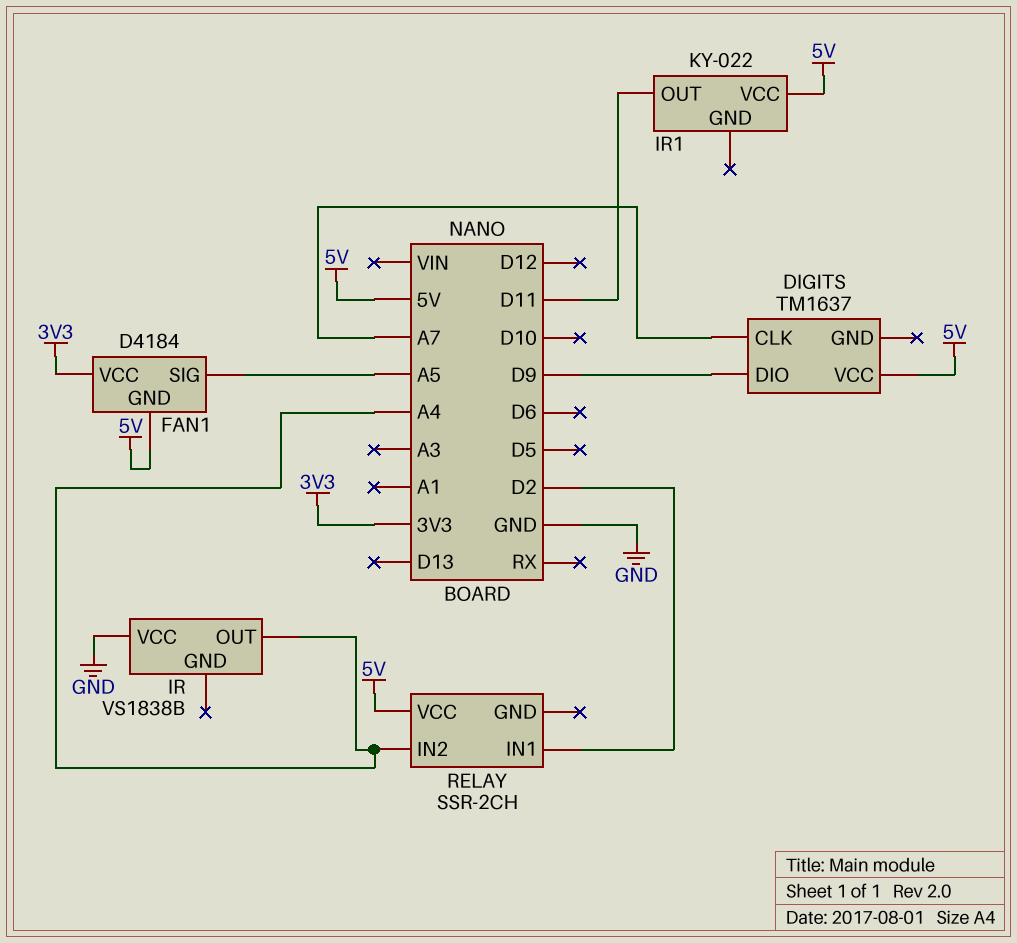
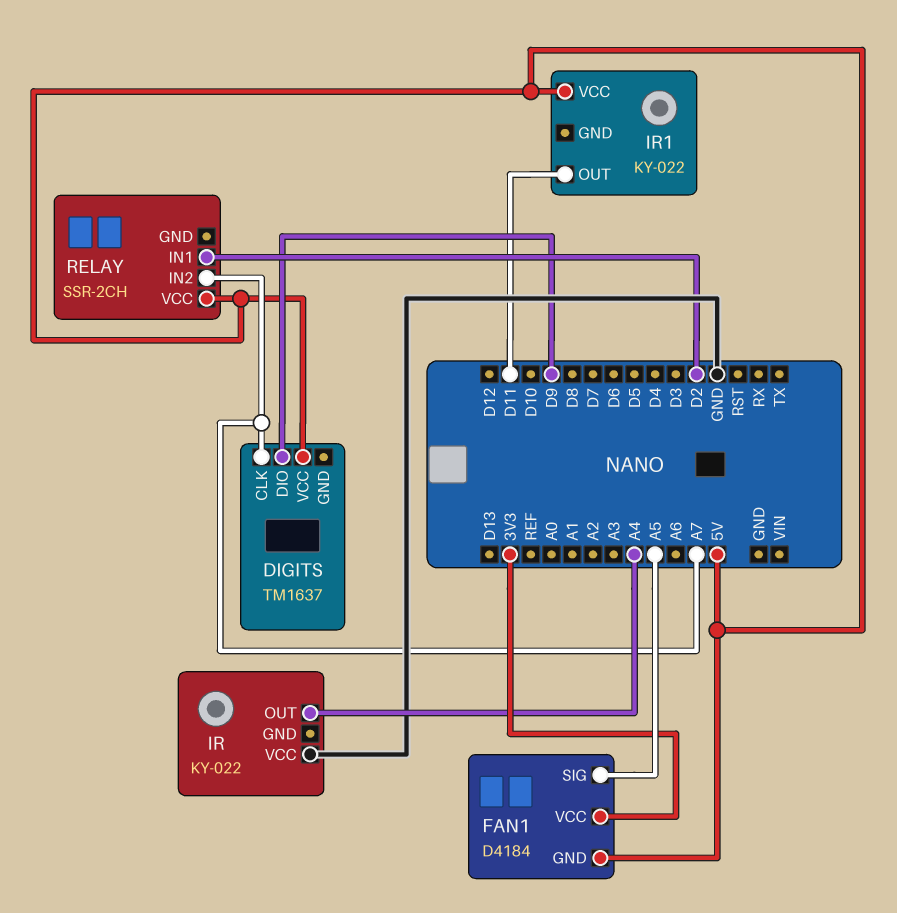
IR: VS1838B -> KY-022
RELAY pin IN2: A4 -> A7

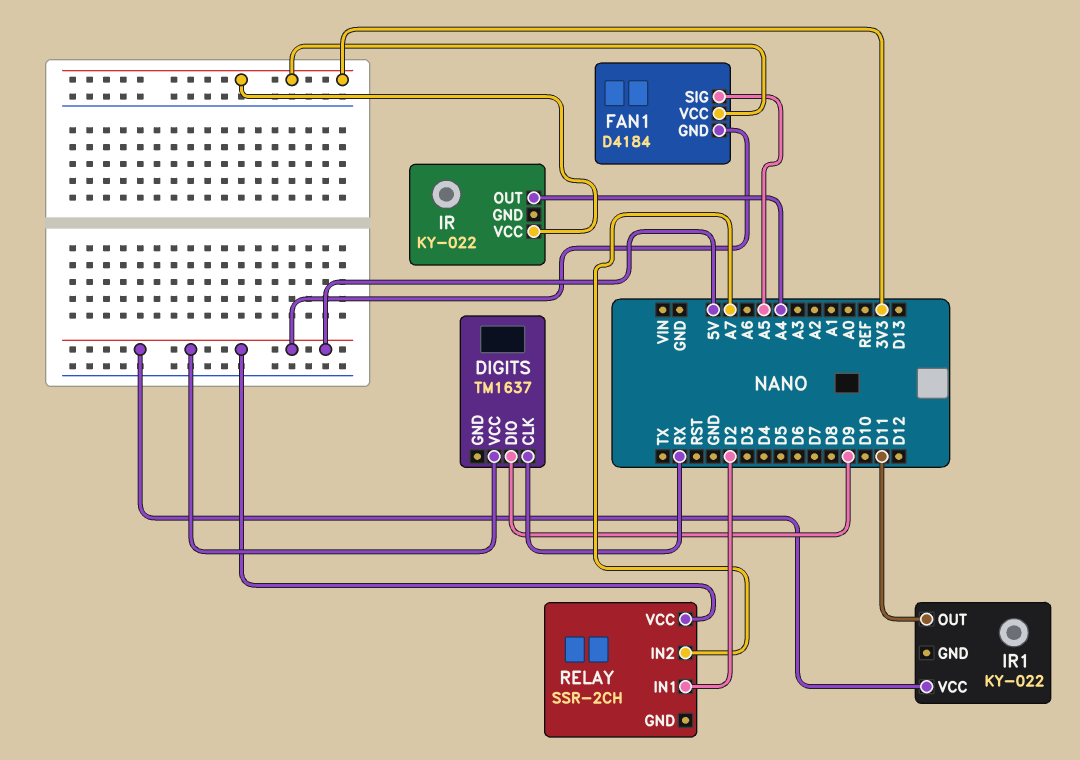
DIGITS pin CLK: A7 -> RX
IR pin VCC: GND -> 3V3

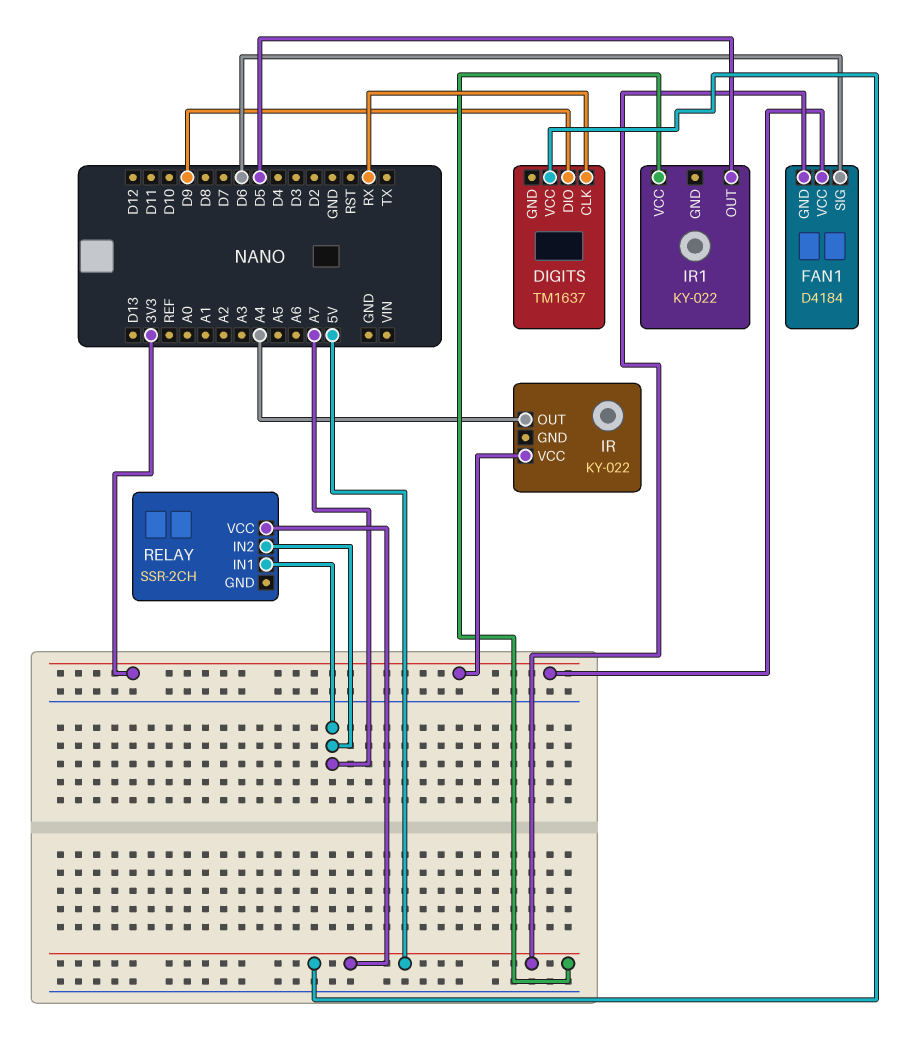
FAN1 pin SIG: A5 -> D6
IR1 pin OUT: D11 -> D5
RELAY pin IN1: D2 -> A7

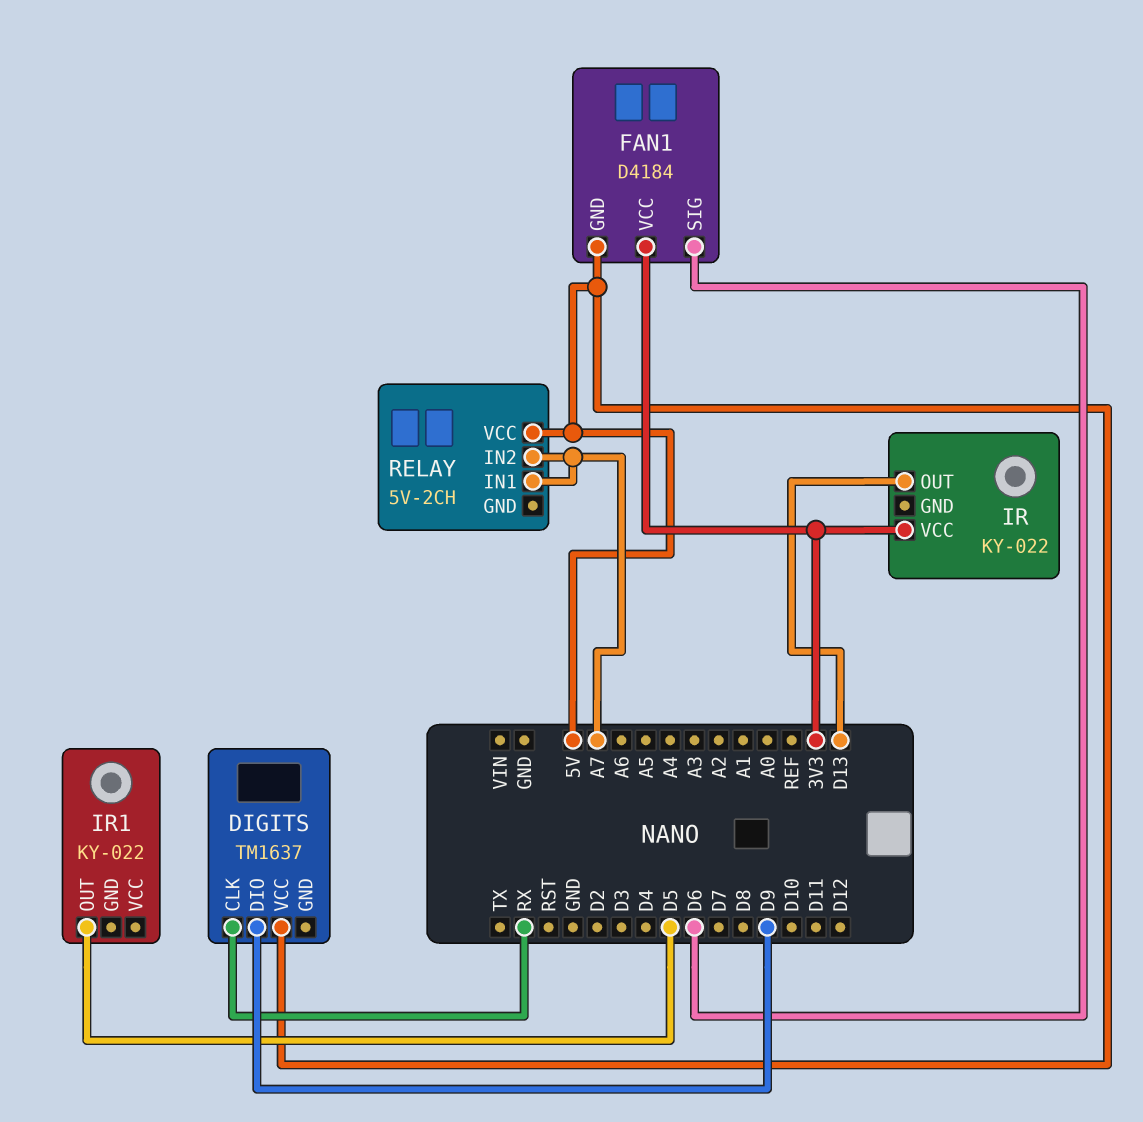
IR pin OUT: A4 -> D13
IR1 pin VCC: 5V -> none
RELAY: SSR-2CH -> 5V-2CH

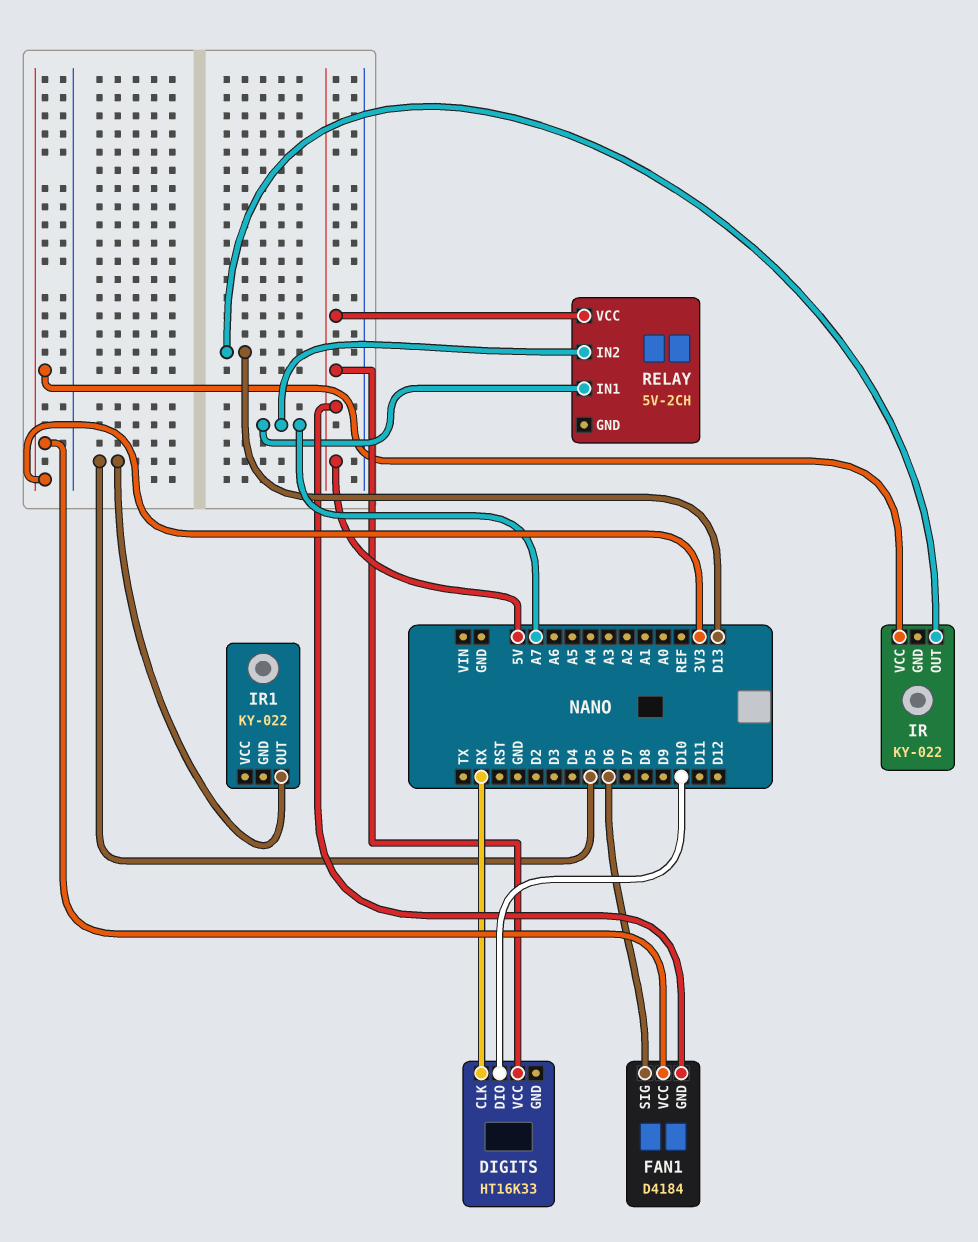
DIGITS: TM1637 -> HT16K33
DIGITS pin DIO: D9 -> D10

